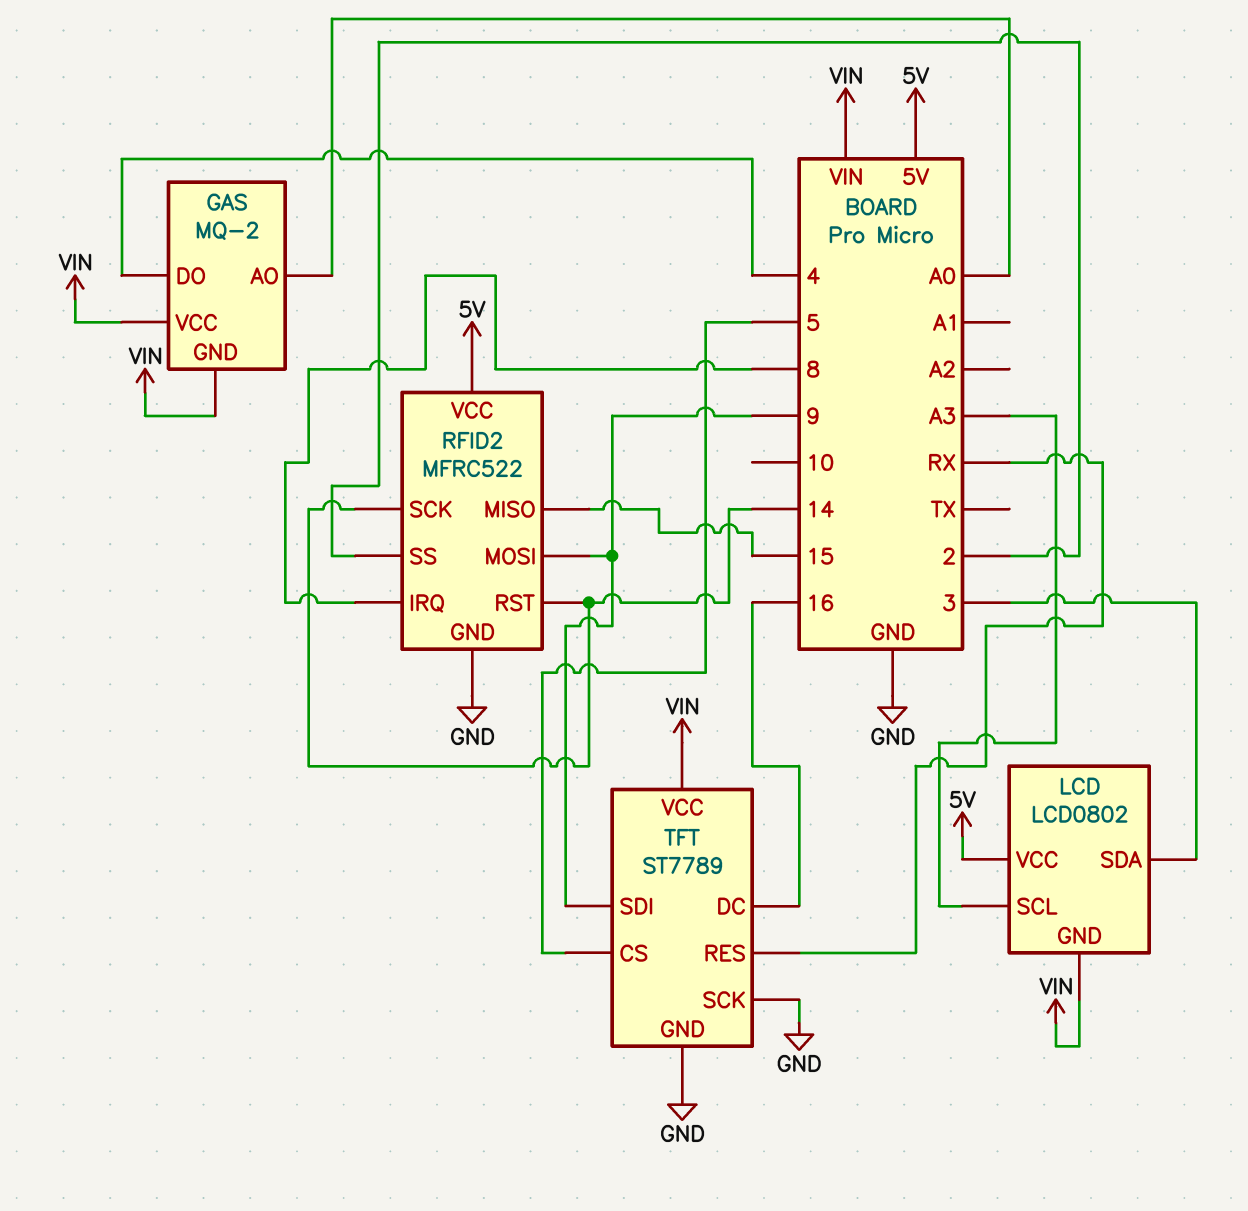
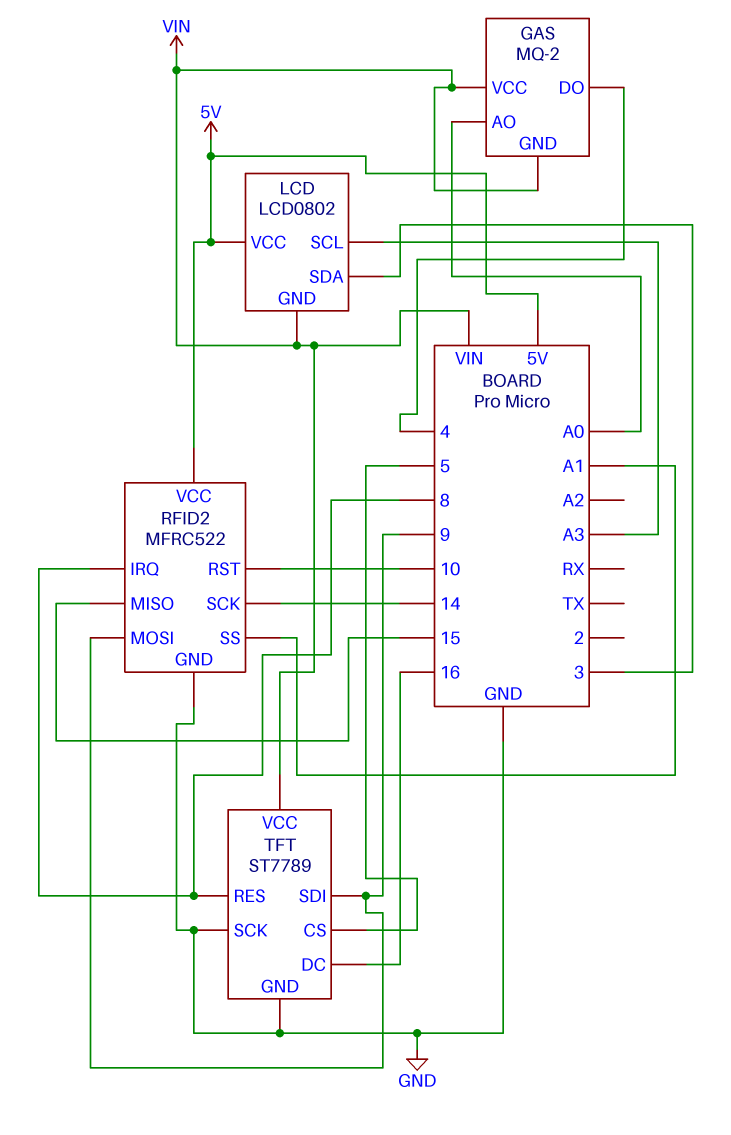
RFID2 pin RST: 14 -> 10
RFID2 pin SS: 2 -> A1
TFT pin RES: RX -> 8

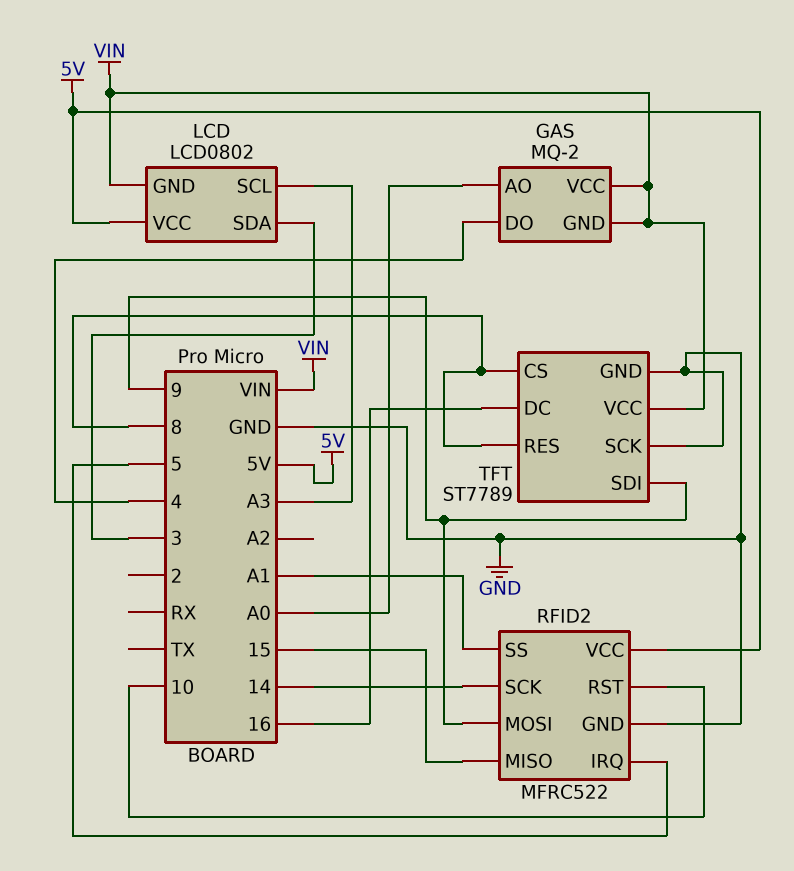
RFID2 pin IRQ: 8 -> 5
TFT pin CS: 5 -> 8

